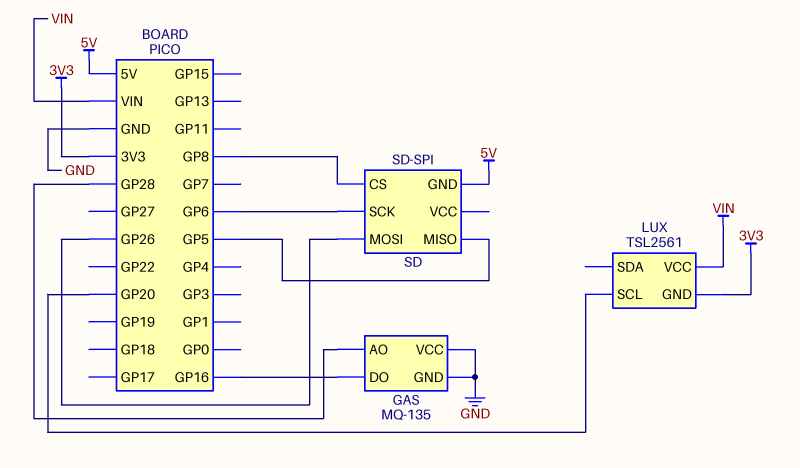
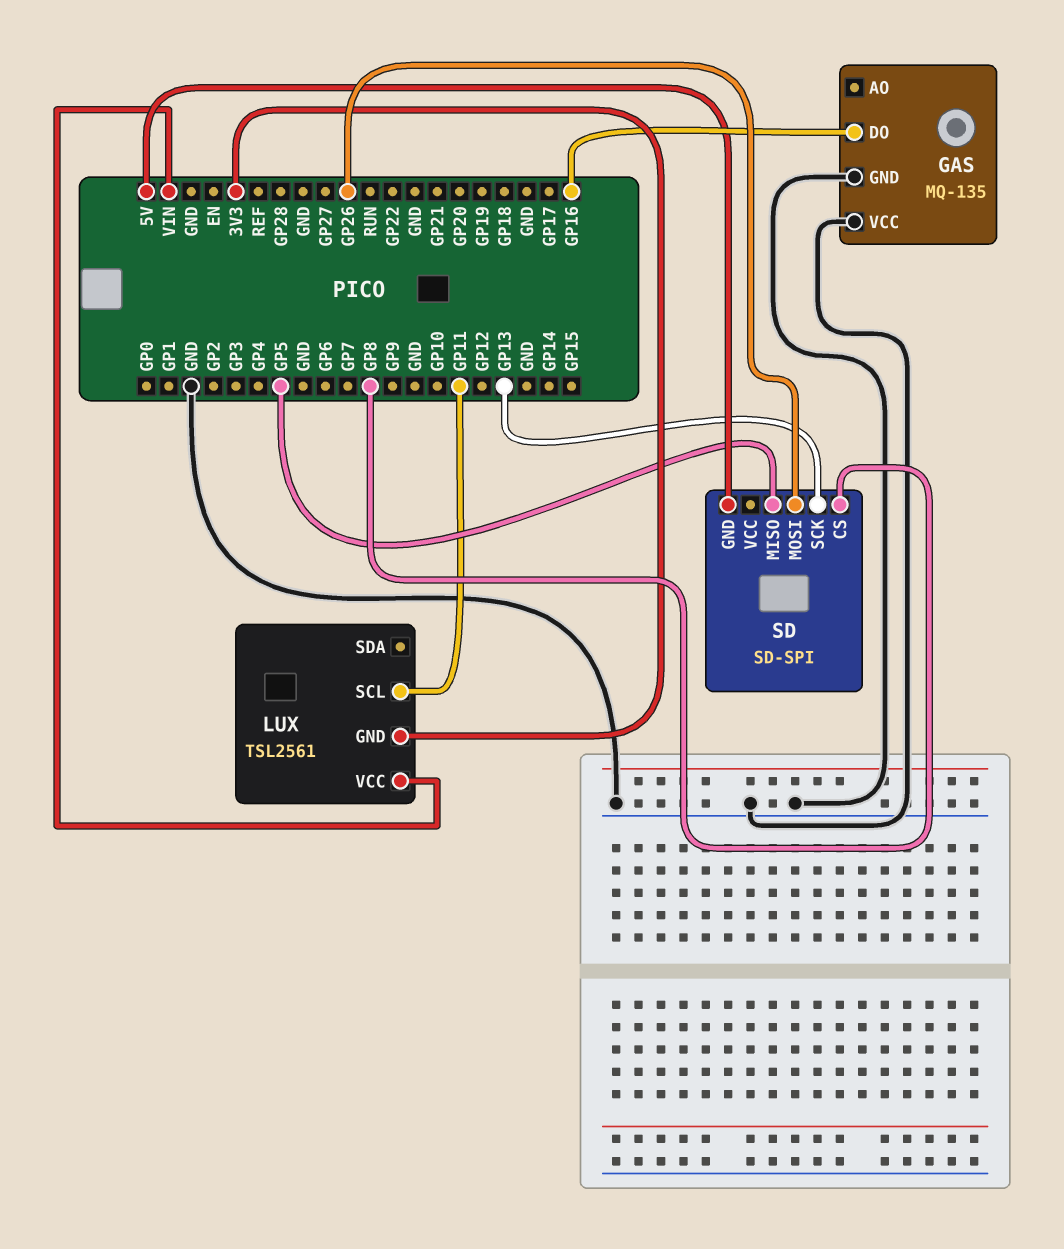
GAS pin AO: GP28 -> none
LUX pin SCL: GP20 -> GP11
SD pin SCK: GP6 -> GP13

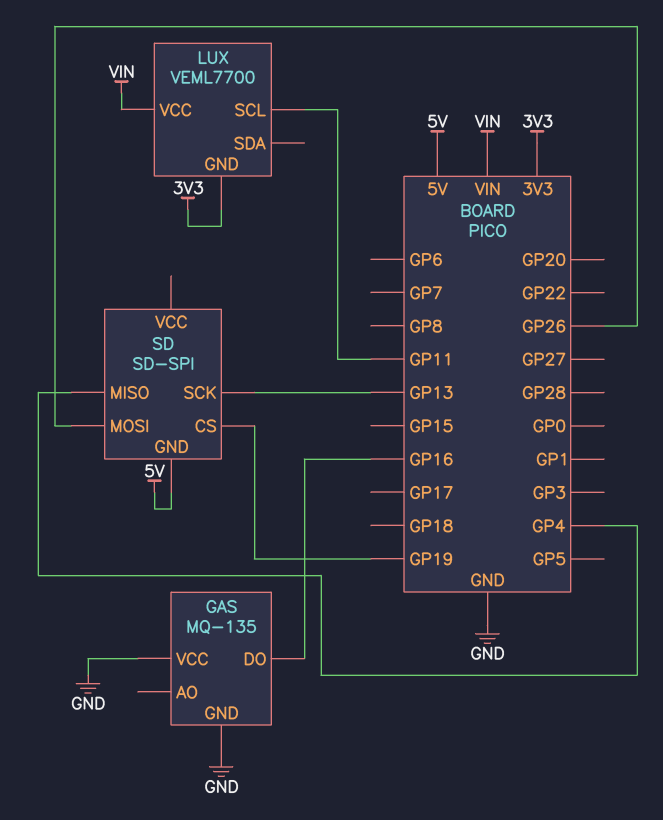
LUX: TSL2561 -> VEML7700
SD pin CS: GP8 -> GP19
SD pin MISO: GP5 -> GP4

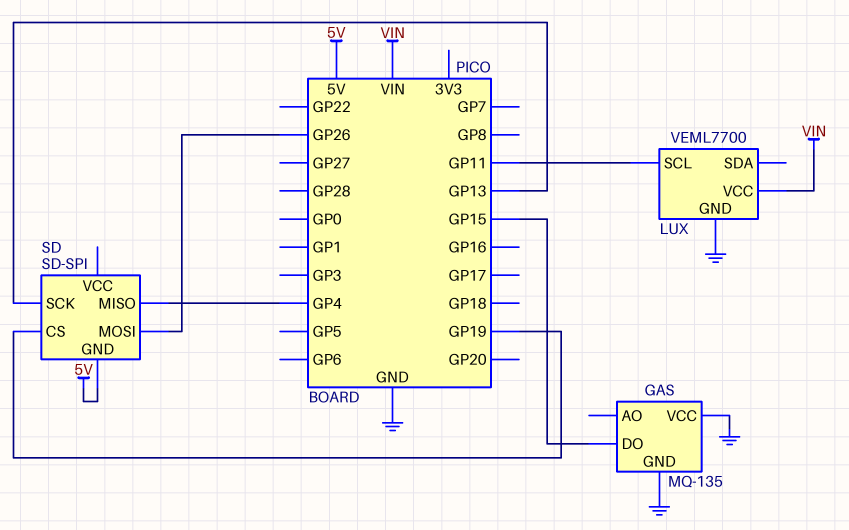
GAS pin DO: GP16 -> GP15
LUX pin GND: 3V3 -> GND

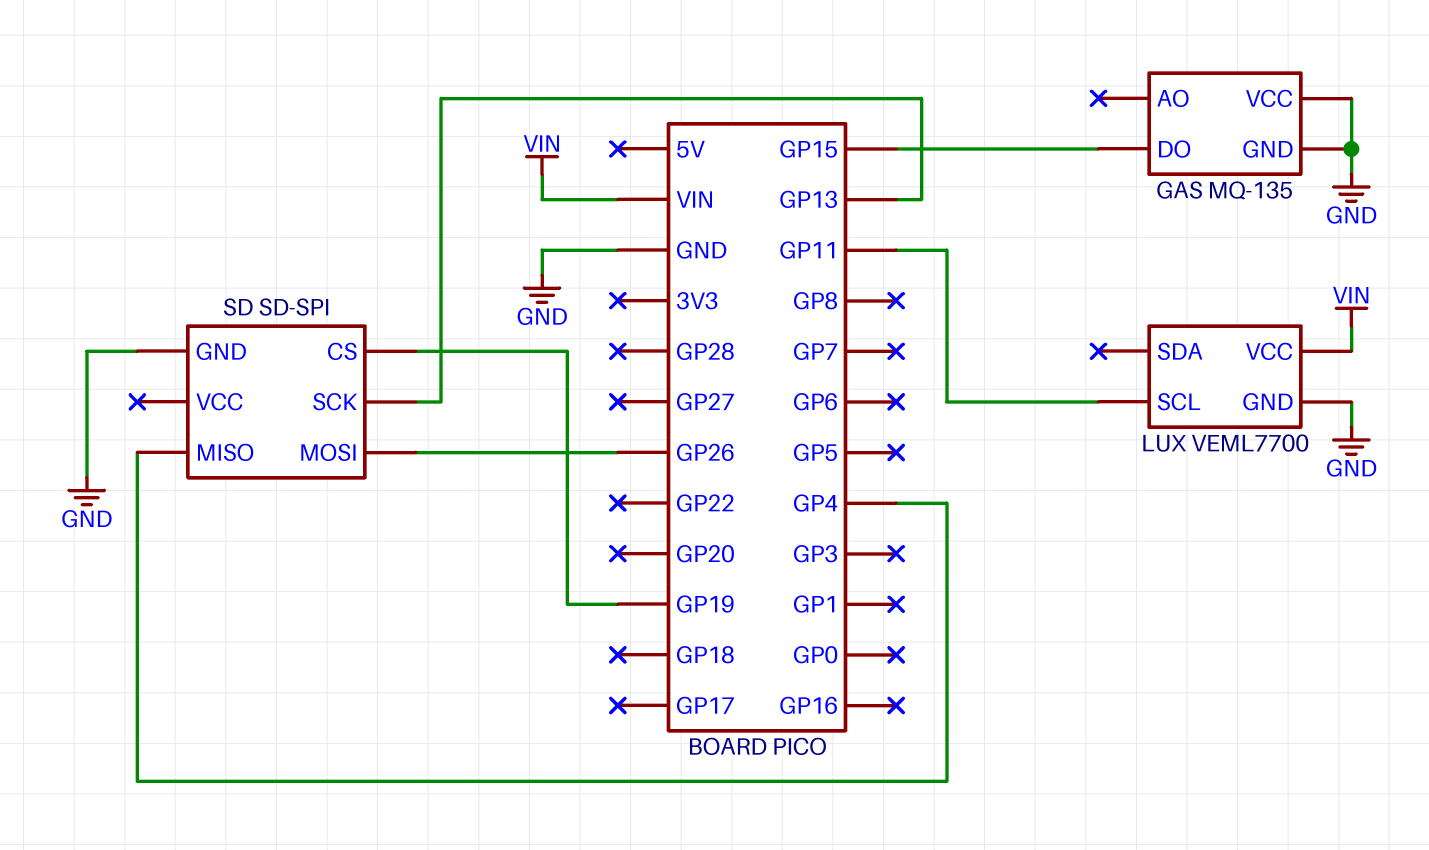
SD pin GND: 5V -> GND

